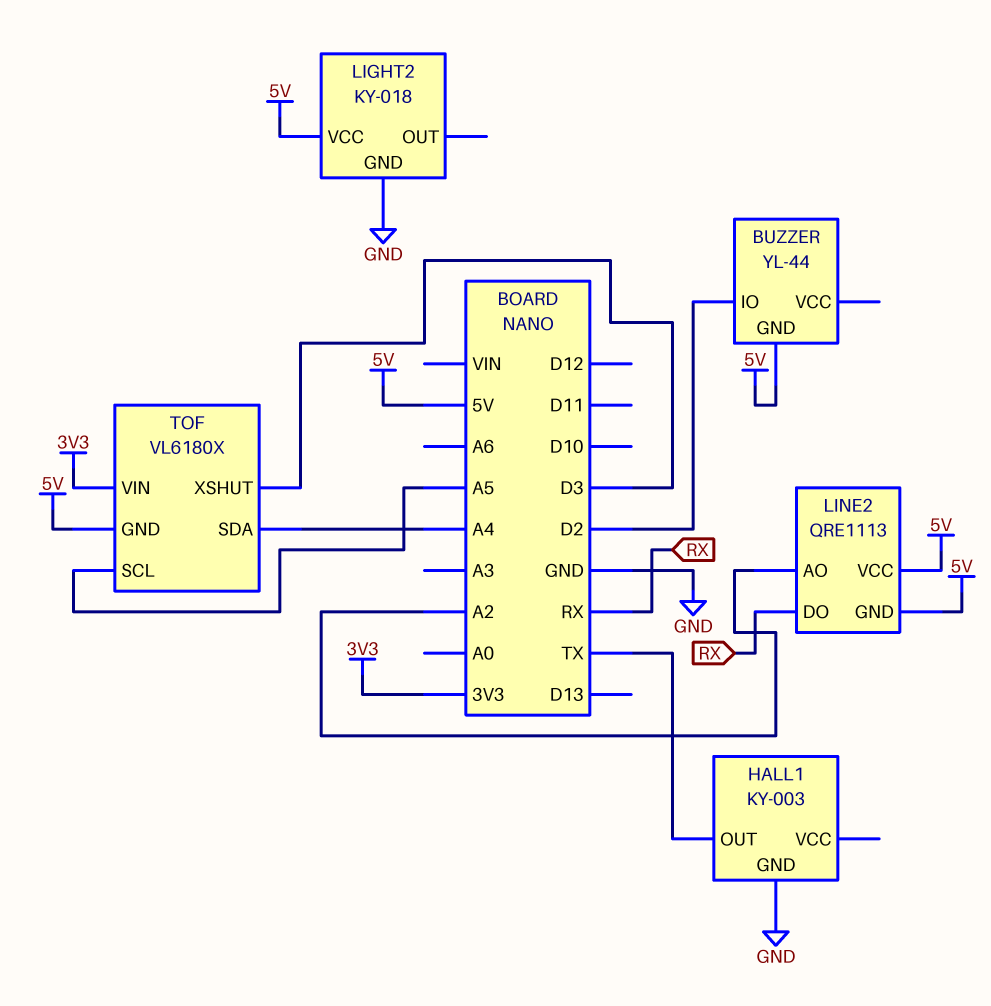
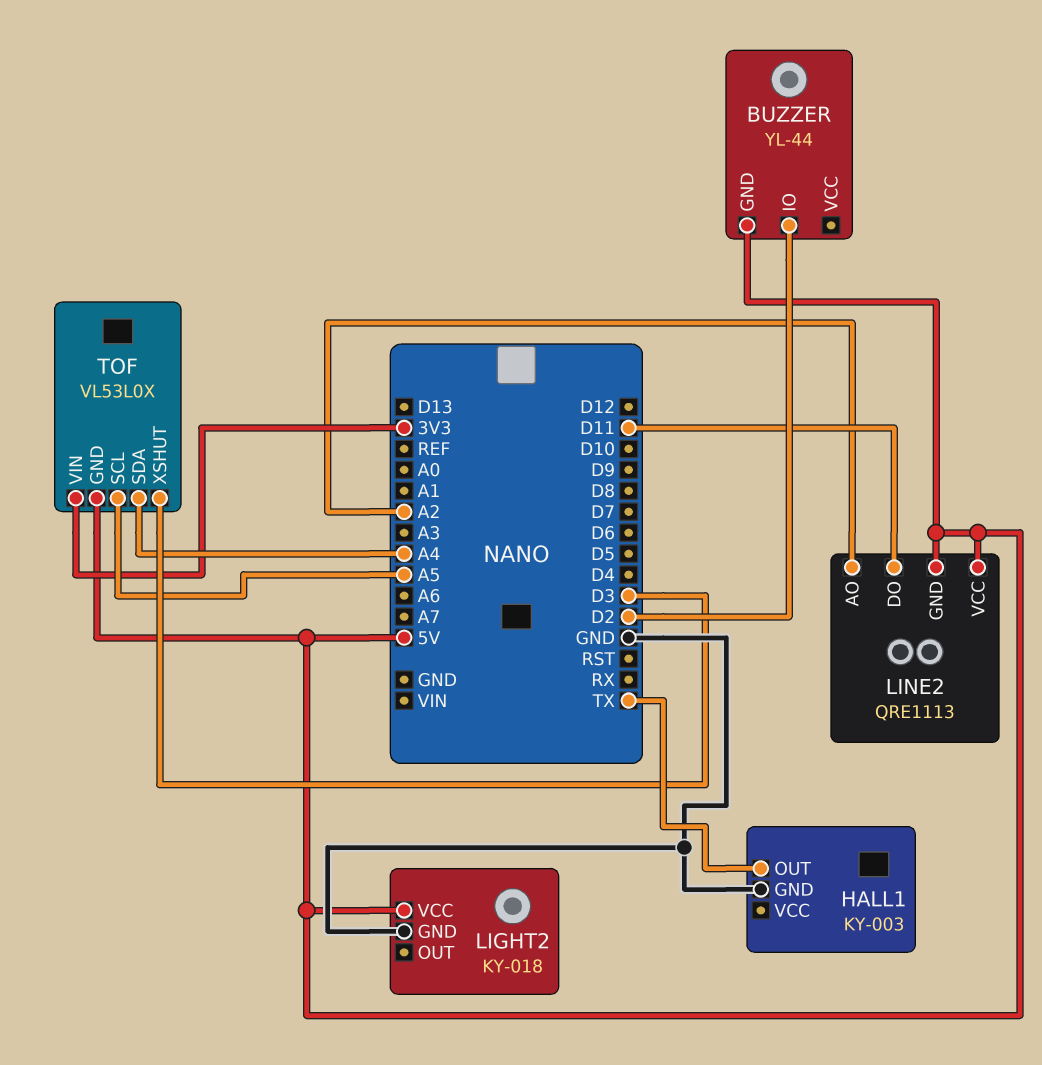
LINE2 pin DO: RX -> D11
TOF: VL6180X -> VL53L0X

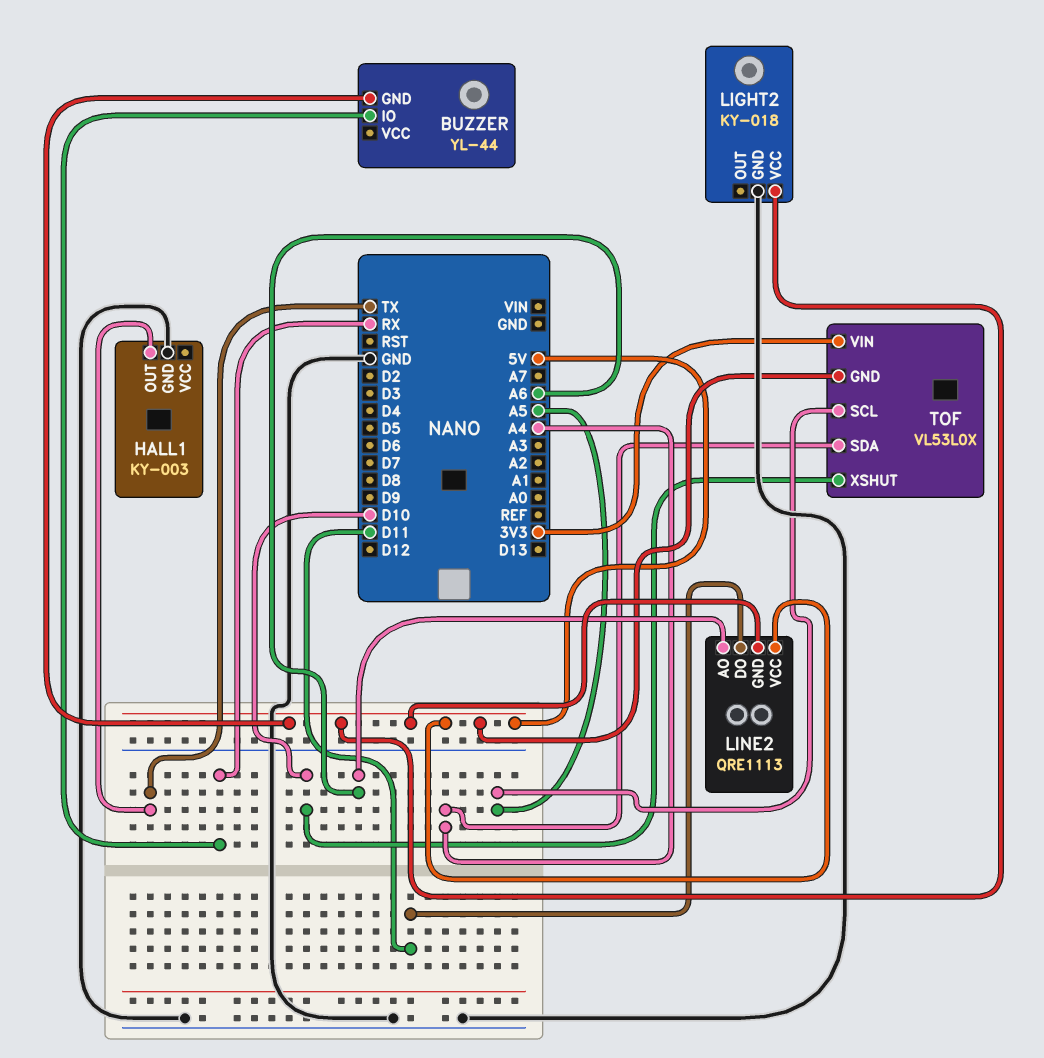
BUZZER pin IO: D2 -> RX
LINE2 pin AO: A2 -> A6
TOF pin XSHUT: D3 -> D10

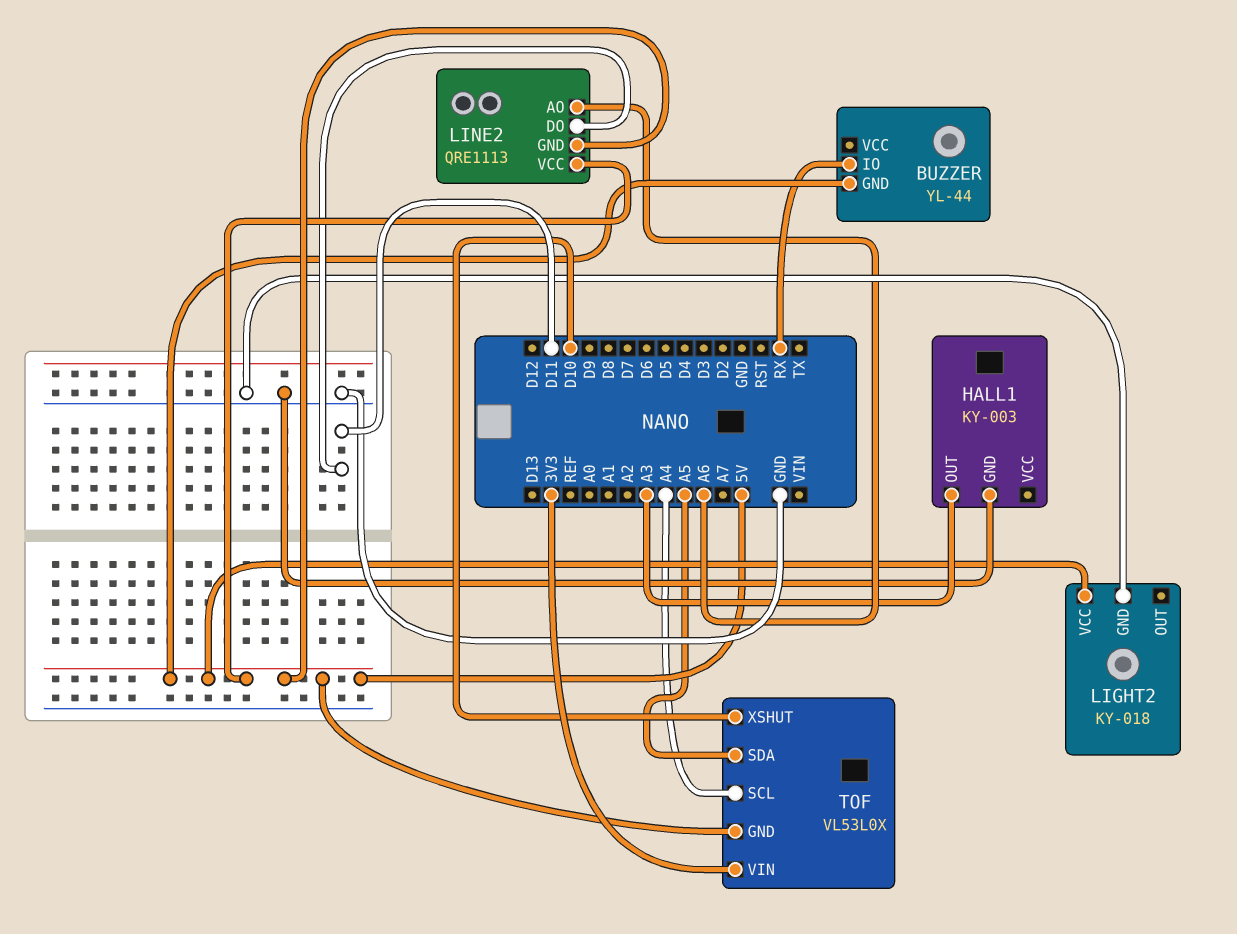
HALL1 pin OUT: TX -> A3
TOF pin SCL: A5 -> A4
TOF pin SDA: A4 -> A5

